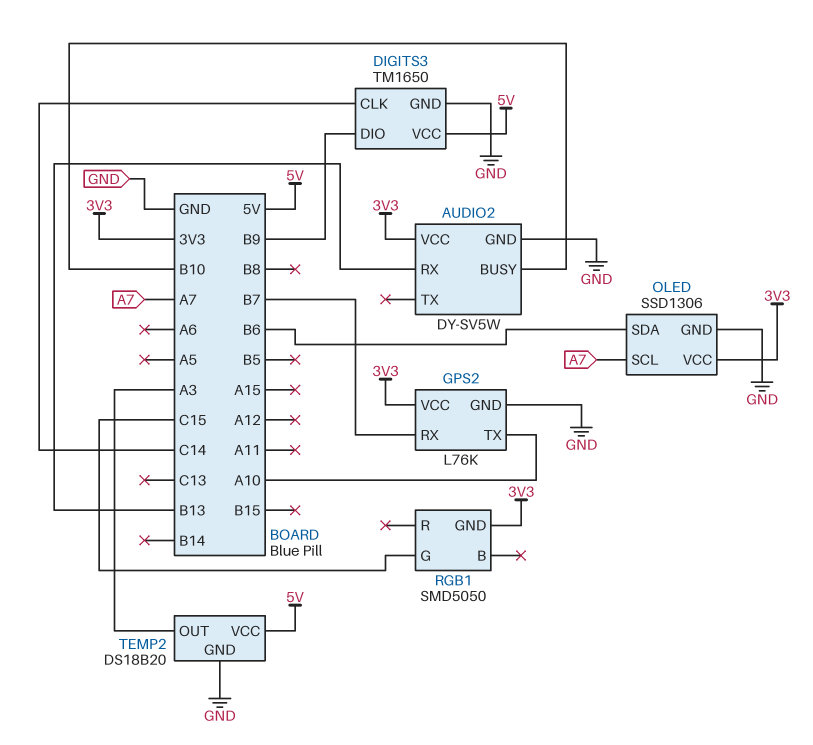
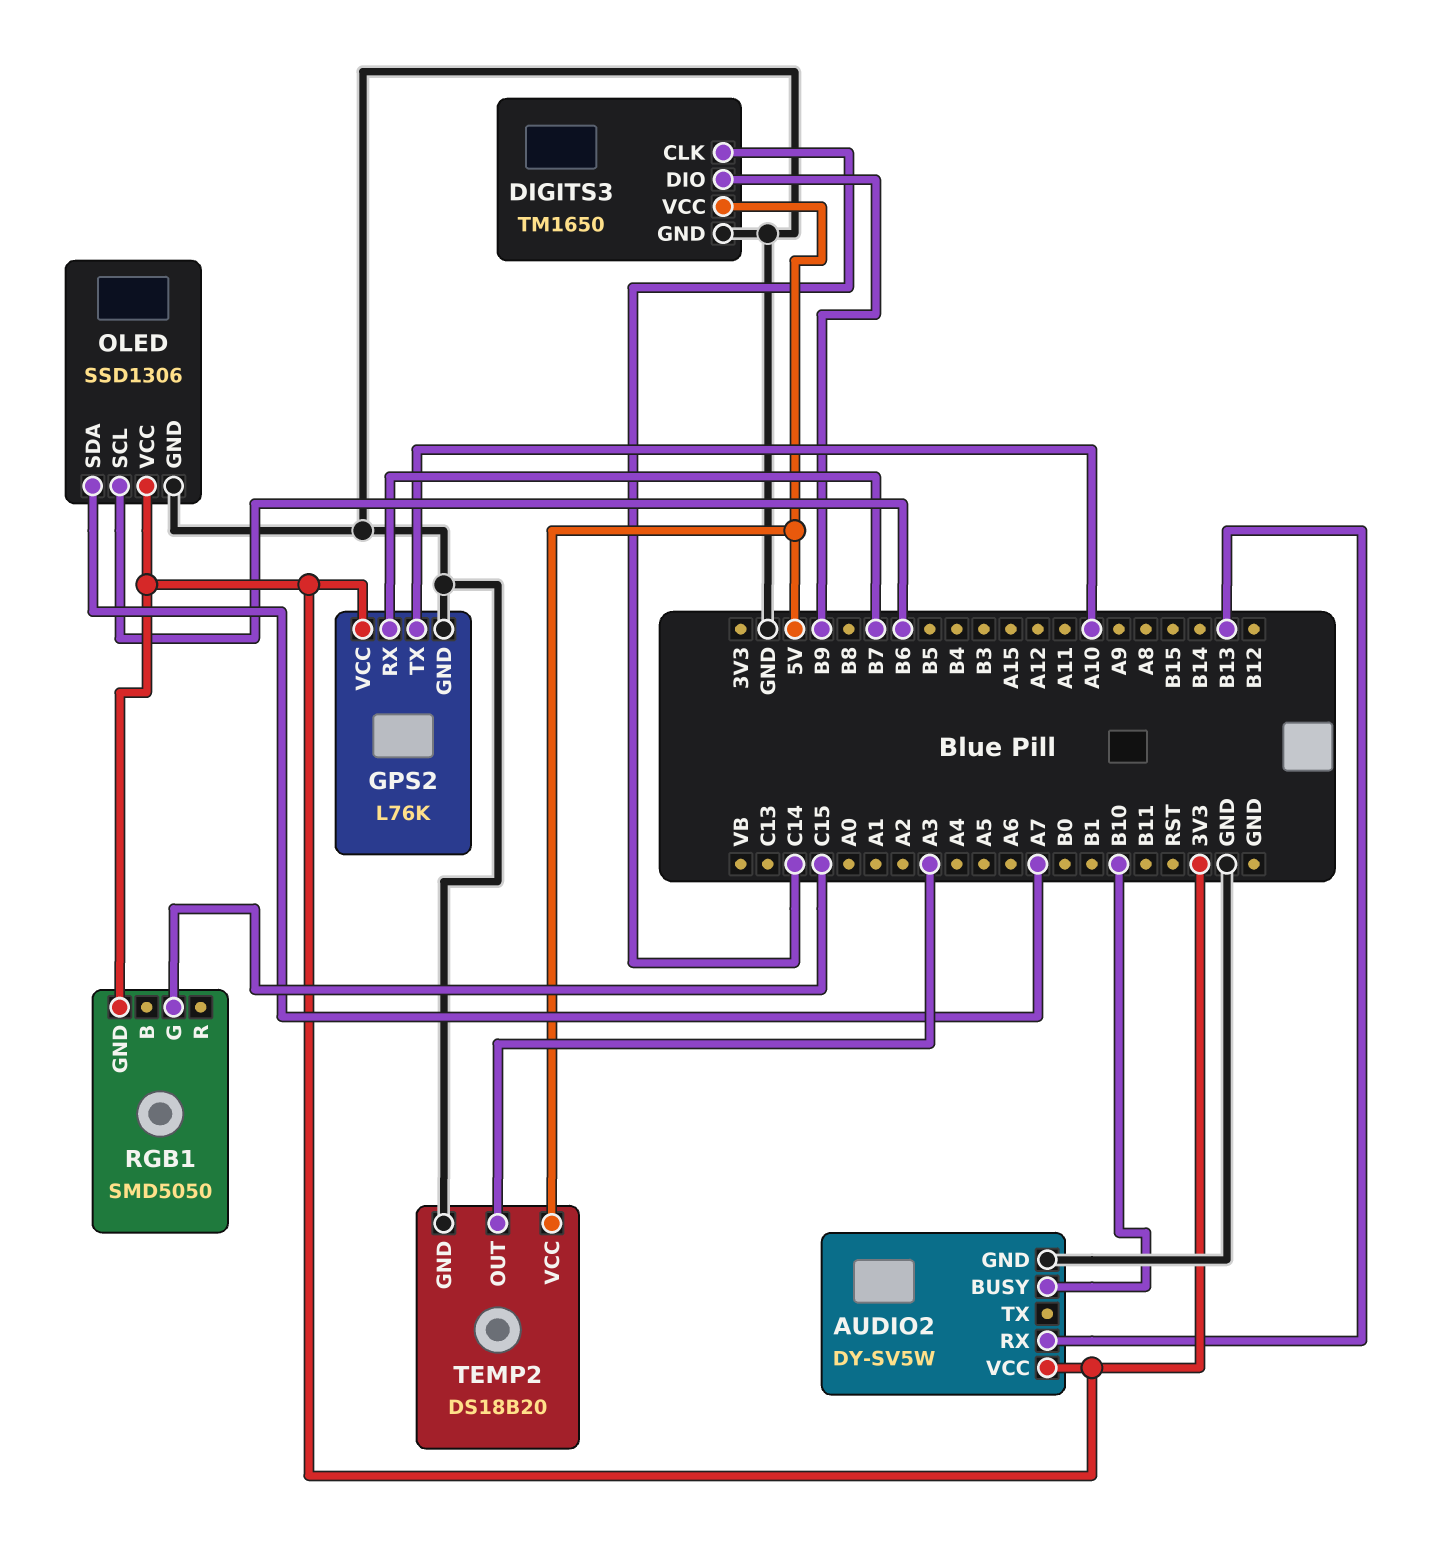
OLED pin SCL: A7 -> B6
OLED pin SDA: B6 -> A7

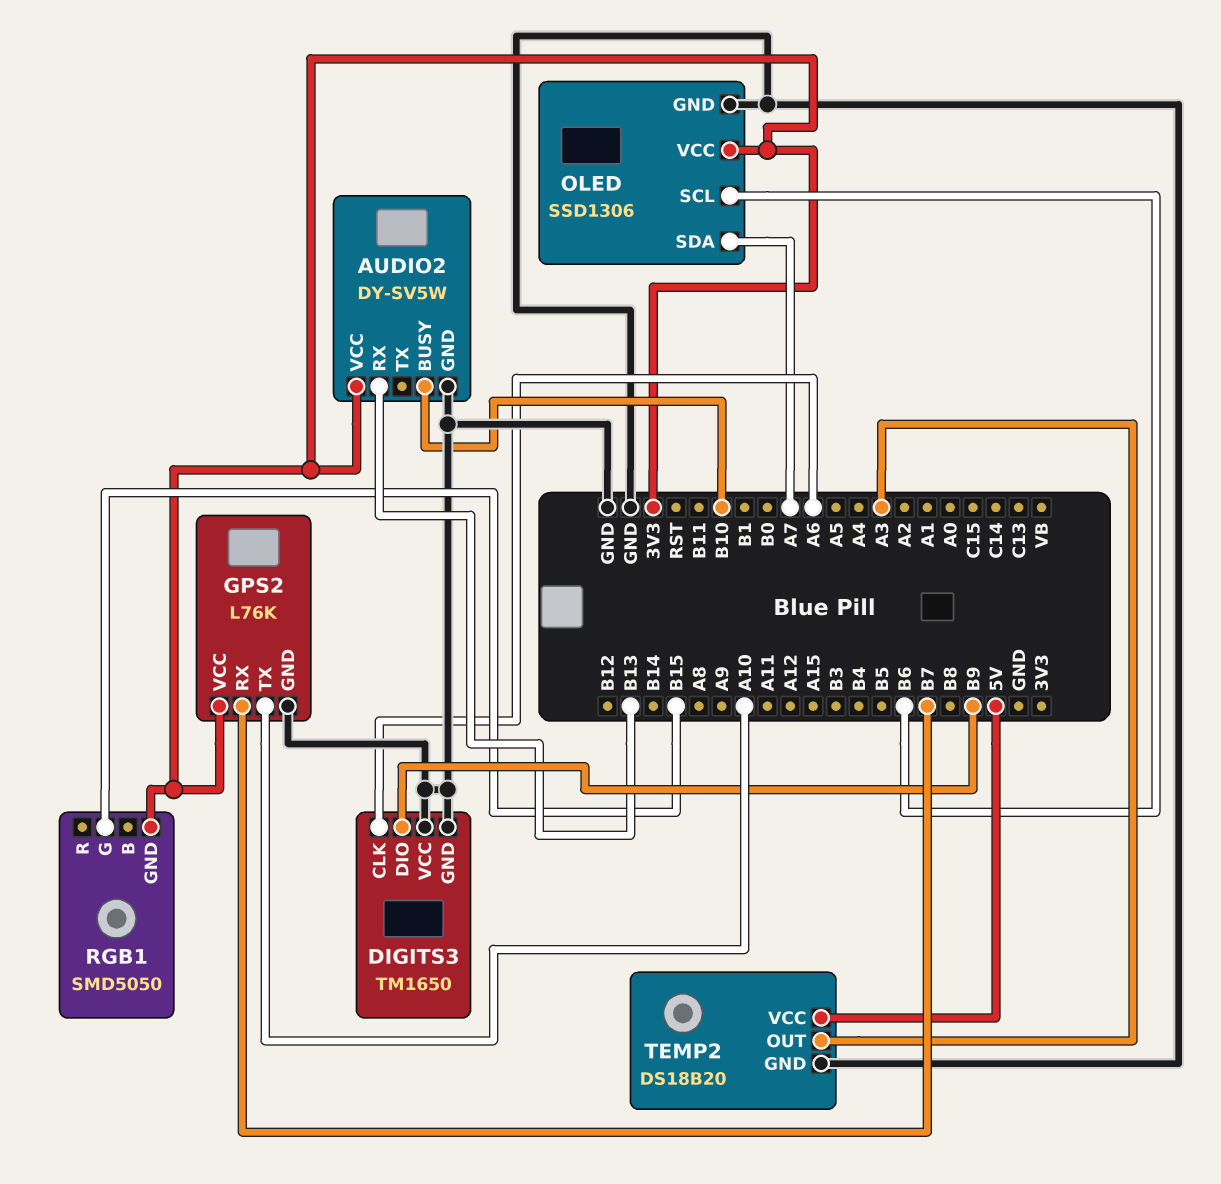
DIGITS3 pin CLK: C14 -> A6
DIGITS3 pin VCC: 5V -> GND
RGB1 pin G: C15 -> B15

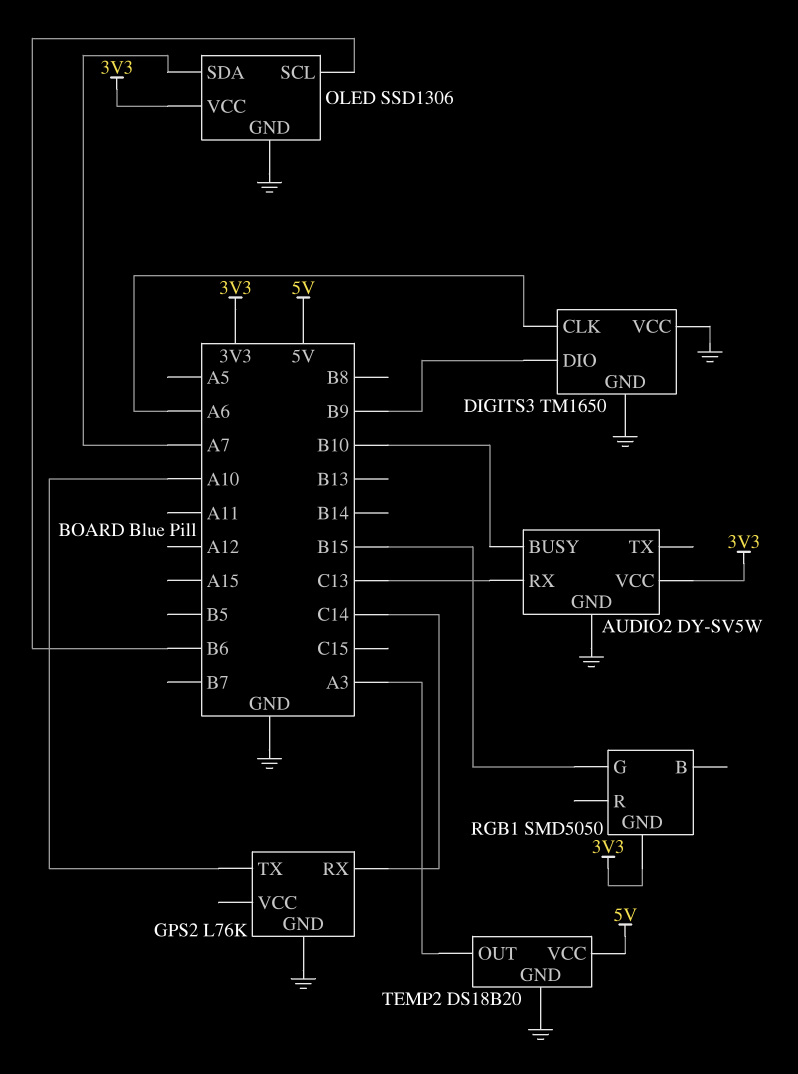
AUDIO2 pin RX: B13 -> C13
GPS2 pin RX: B7 -> C14
GPS2 pin VCC: 3V3 -> none

